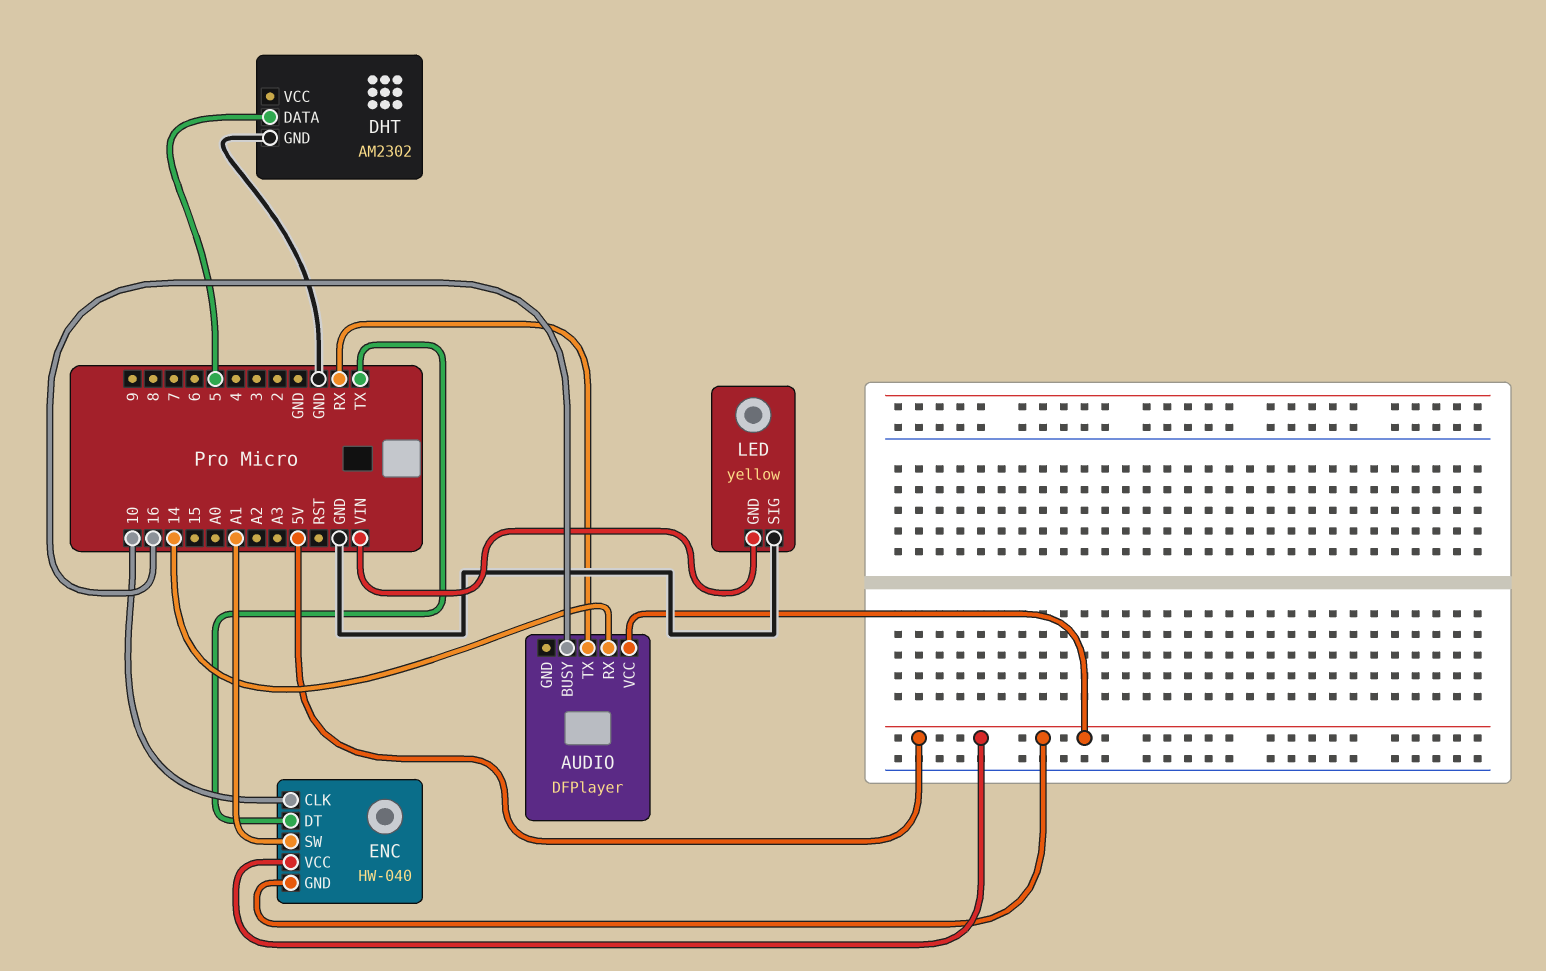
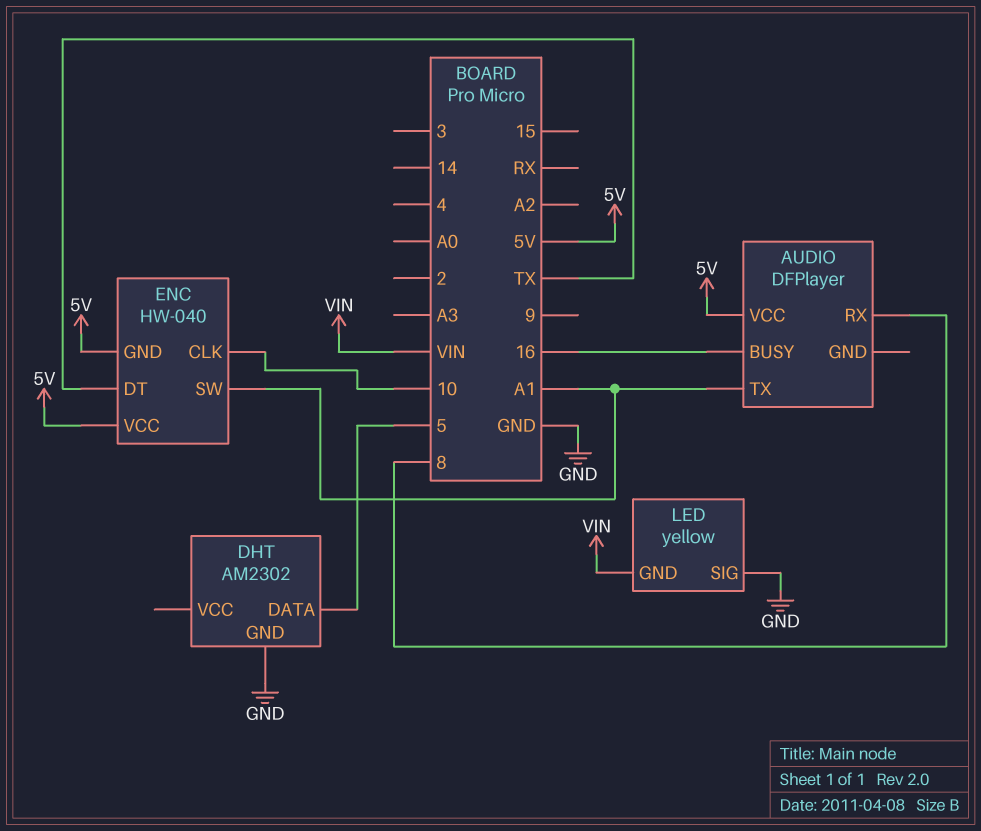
AUDIO pin RX: 14 -> 8
AUDIO pin TX: RX -> A1

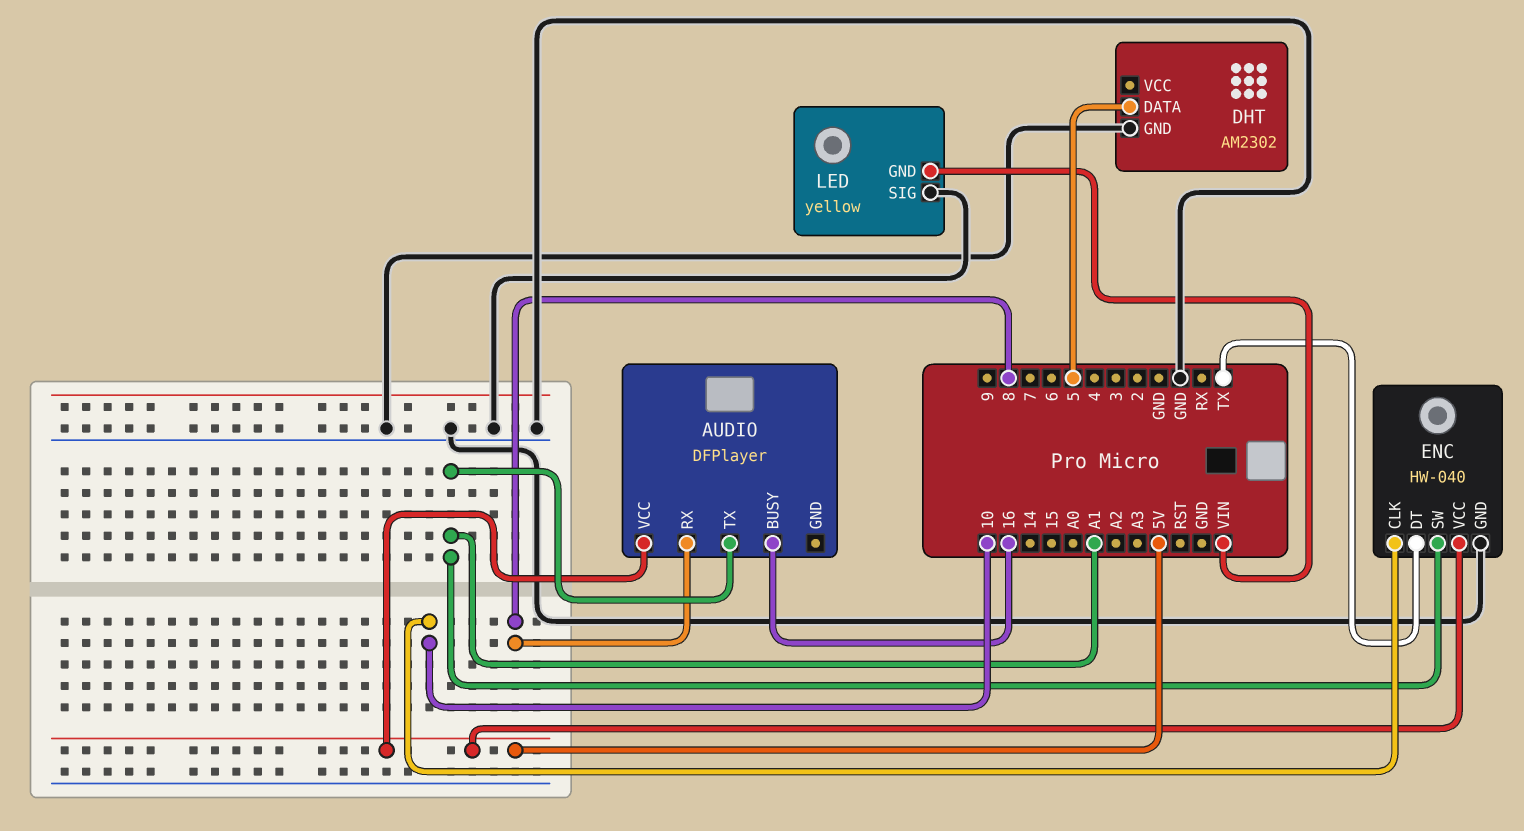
ENC pin GND: 5V -> GND

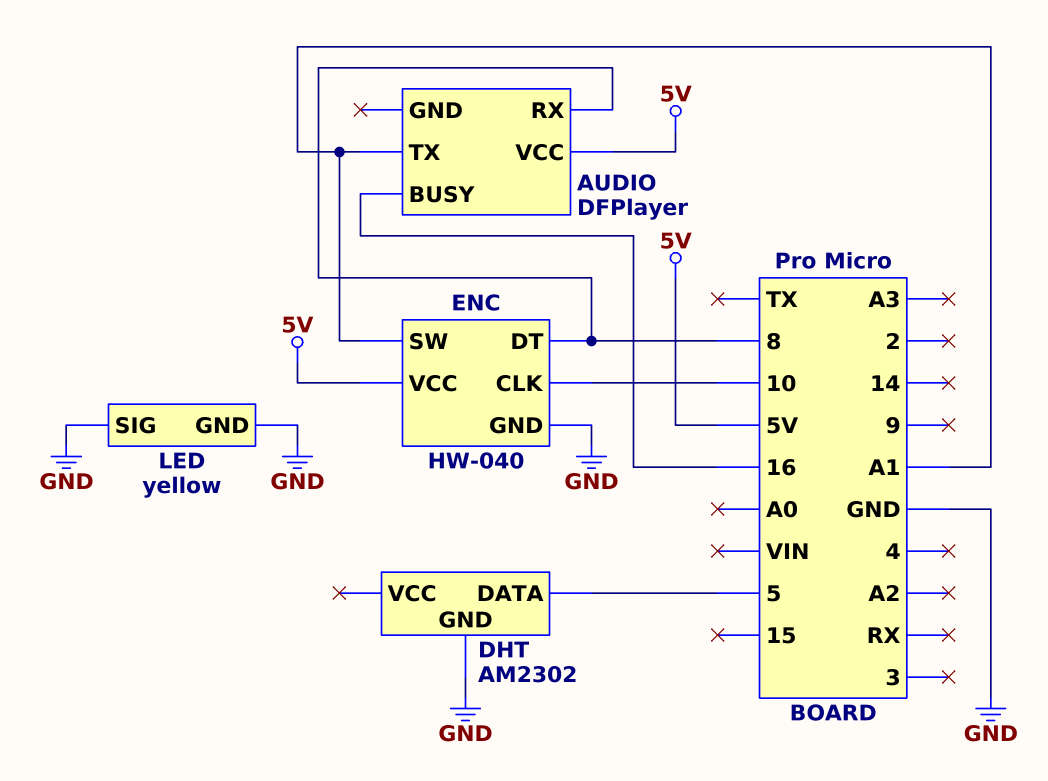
ENC pin DT: TX -> 8
LED pin GND: VIN -> GND

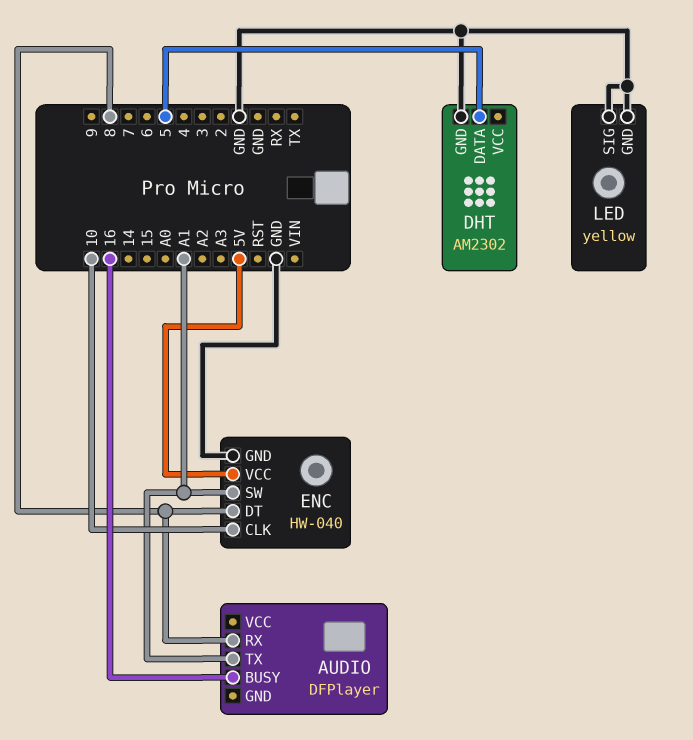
AUDIO pin VCC: 5V -> none

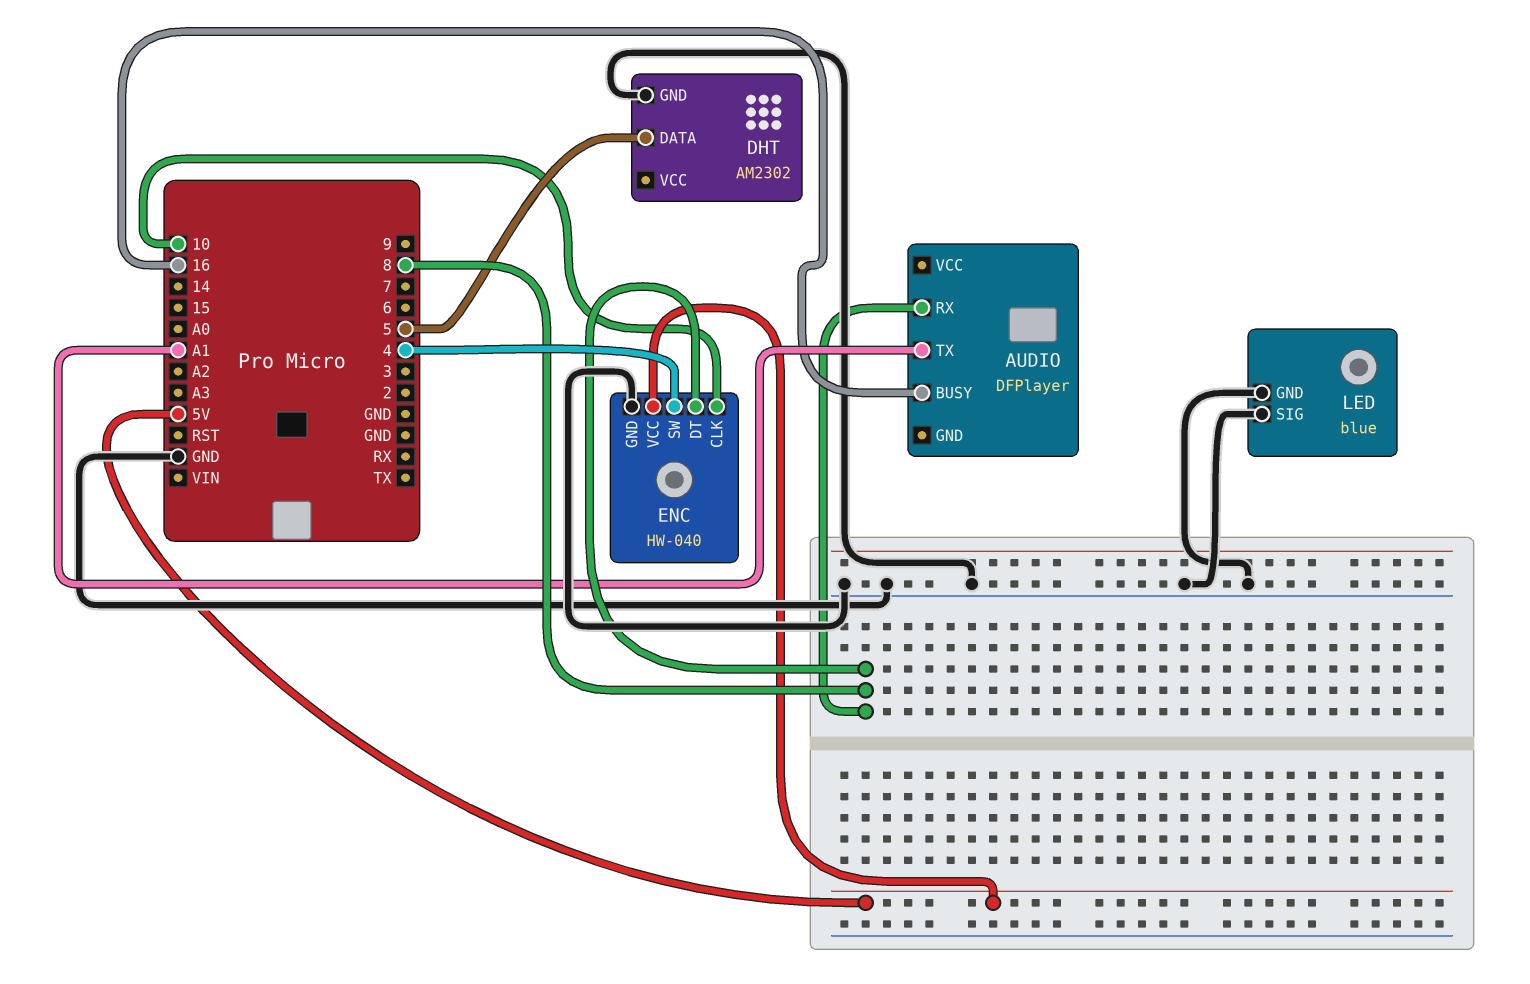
ENC pin SW: A1 -> 4
LED: yellow -> blue

